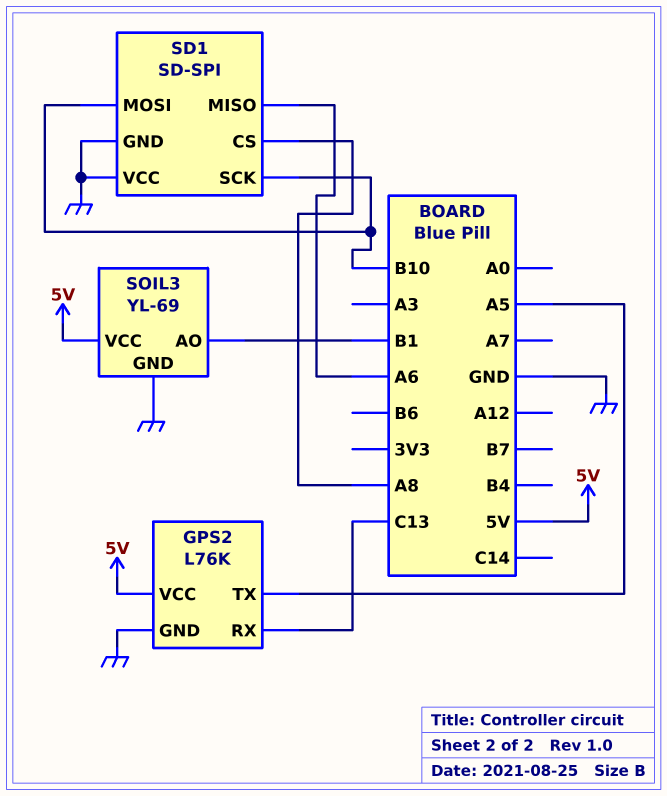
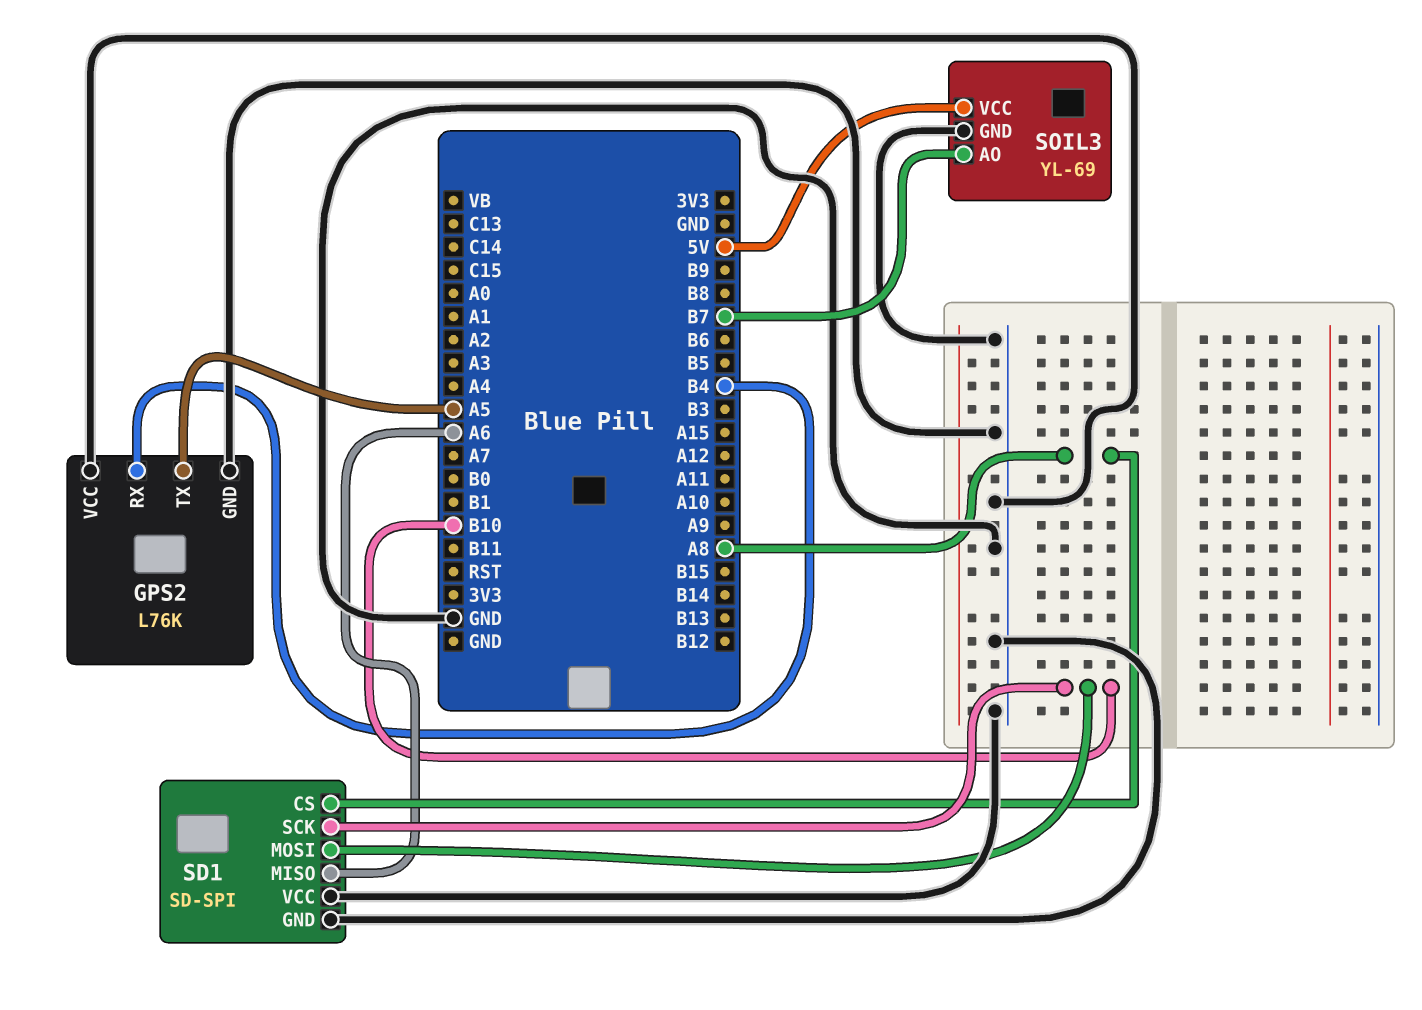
GPS2 pin RX: C13 -> B4
GPS2 pin VCC: 5V -> GND
SOIL3 pin AO: B1 -> B7

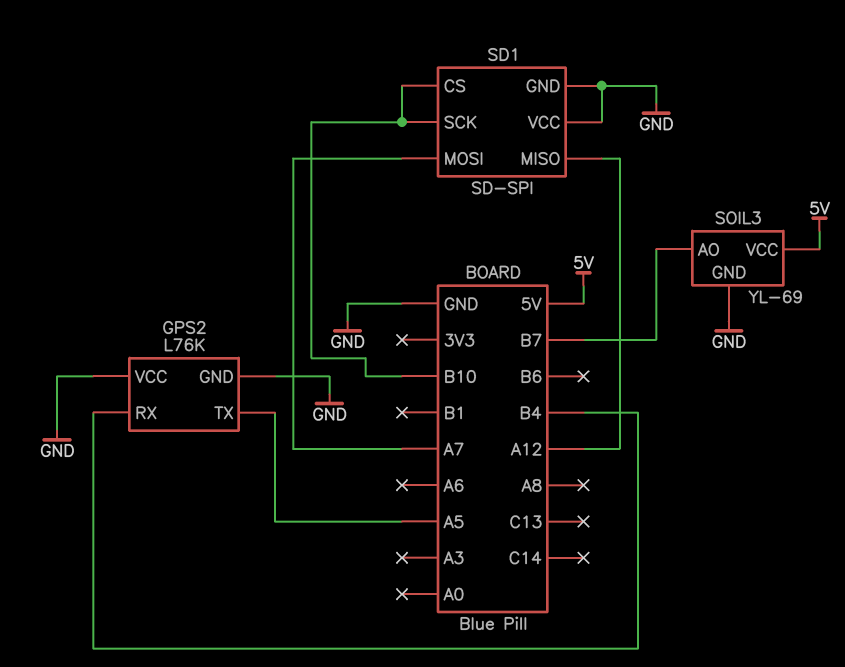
SD1 pin CS: A8 -> B10
SD1 pin MISO: A6 -> A12
SD1 pin MOSI: B10 -> A7

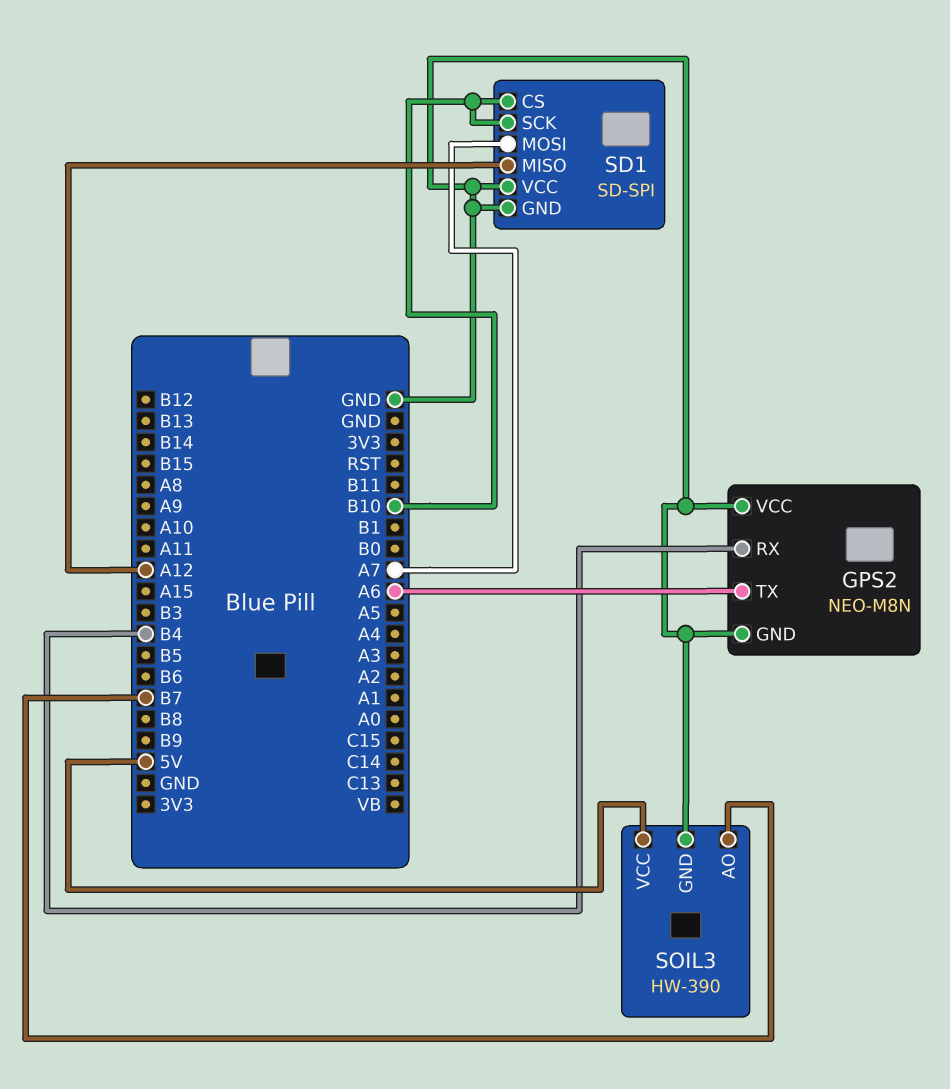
GPS2: L76K -> NEO-M8N
GPS2 pin TX: A5 -> A6
SOIL3: YL-69 -> HW-390

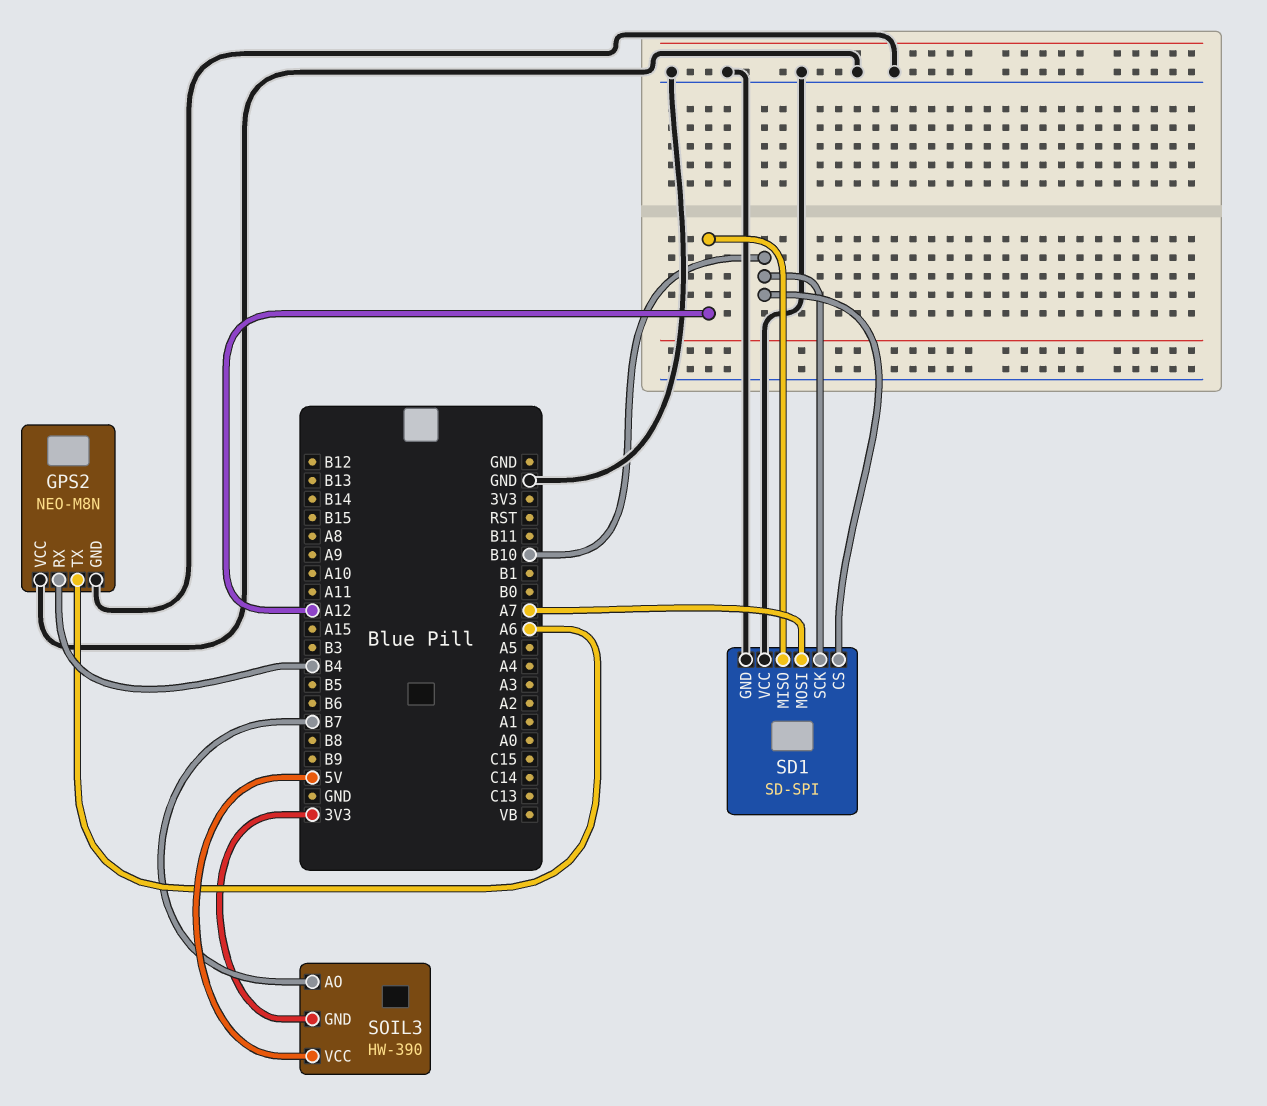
SOIL3 pin GND: GND -> 3V3

